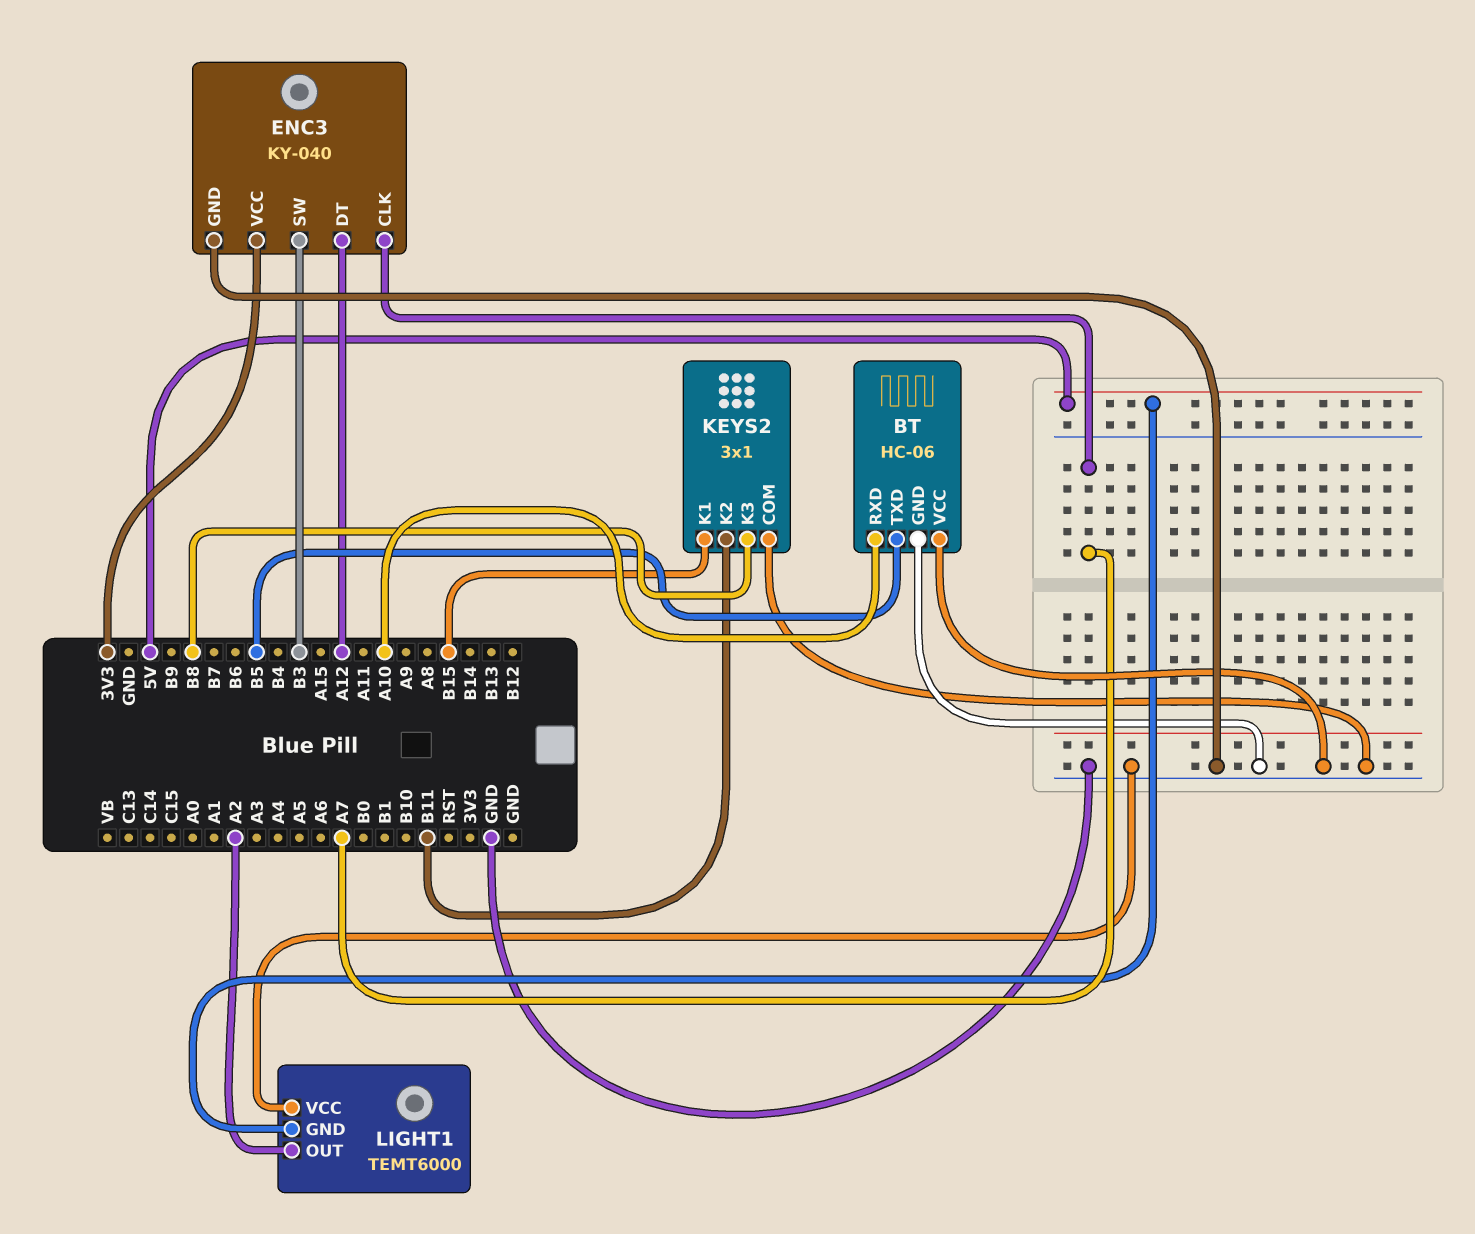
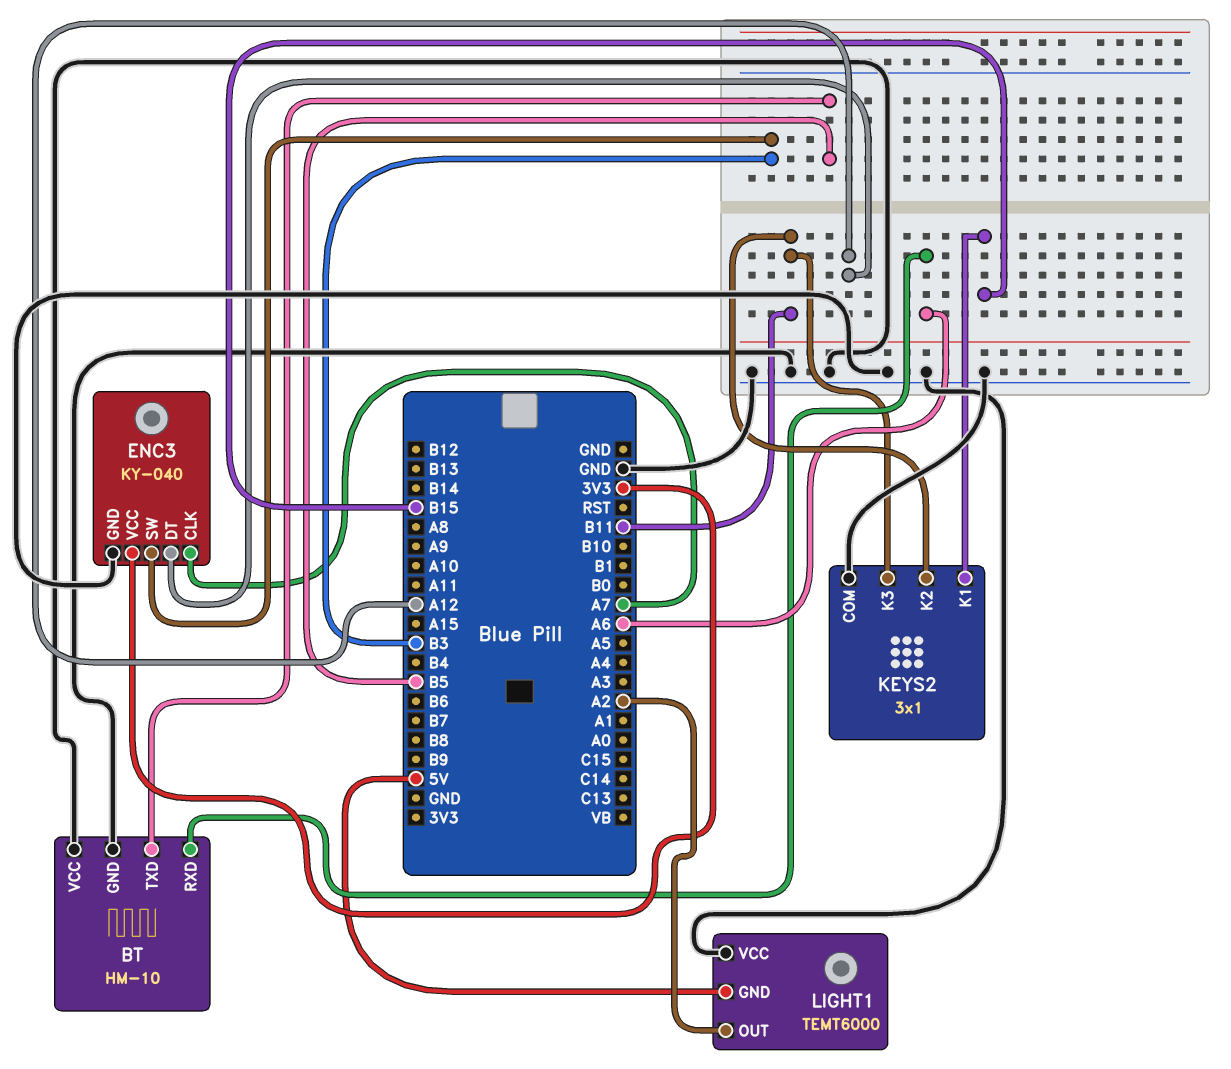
BT: HC-06 -> HM-10
BT pin RXD: A10 -> A6
KEYS2 pin K3: B8 -> B11

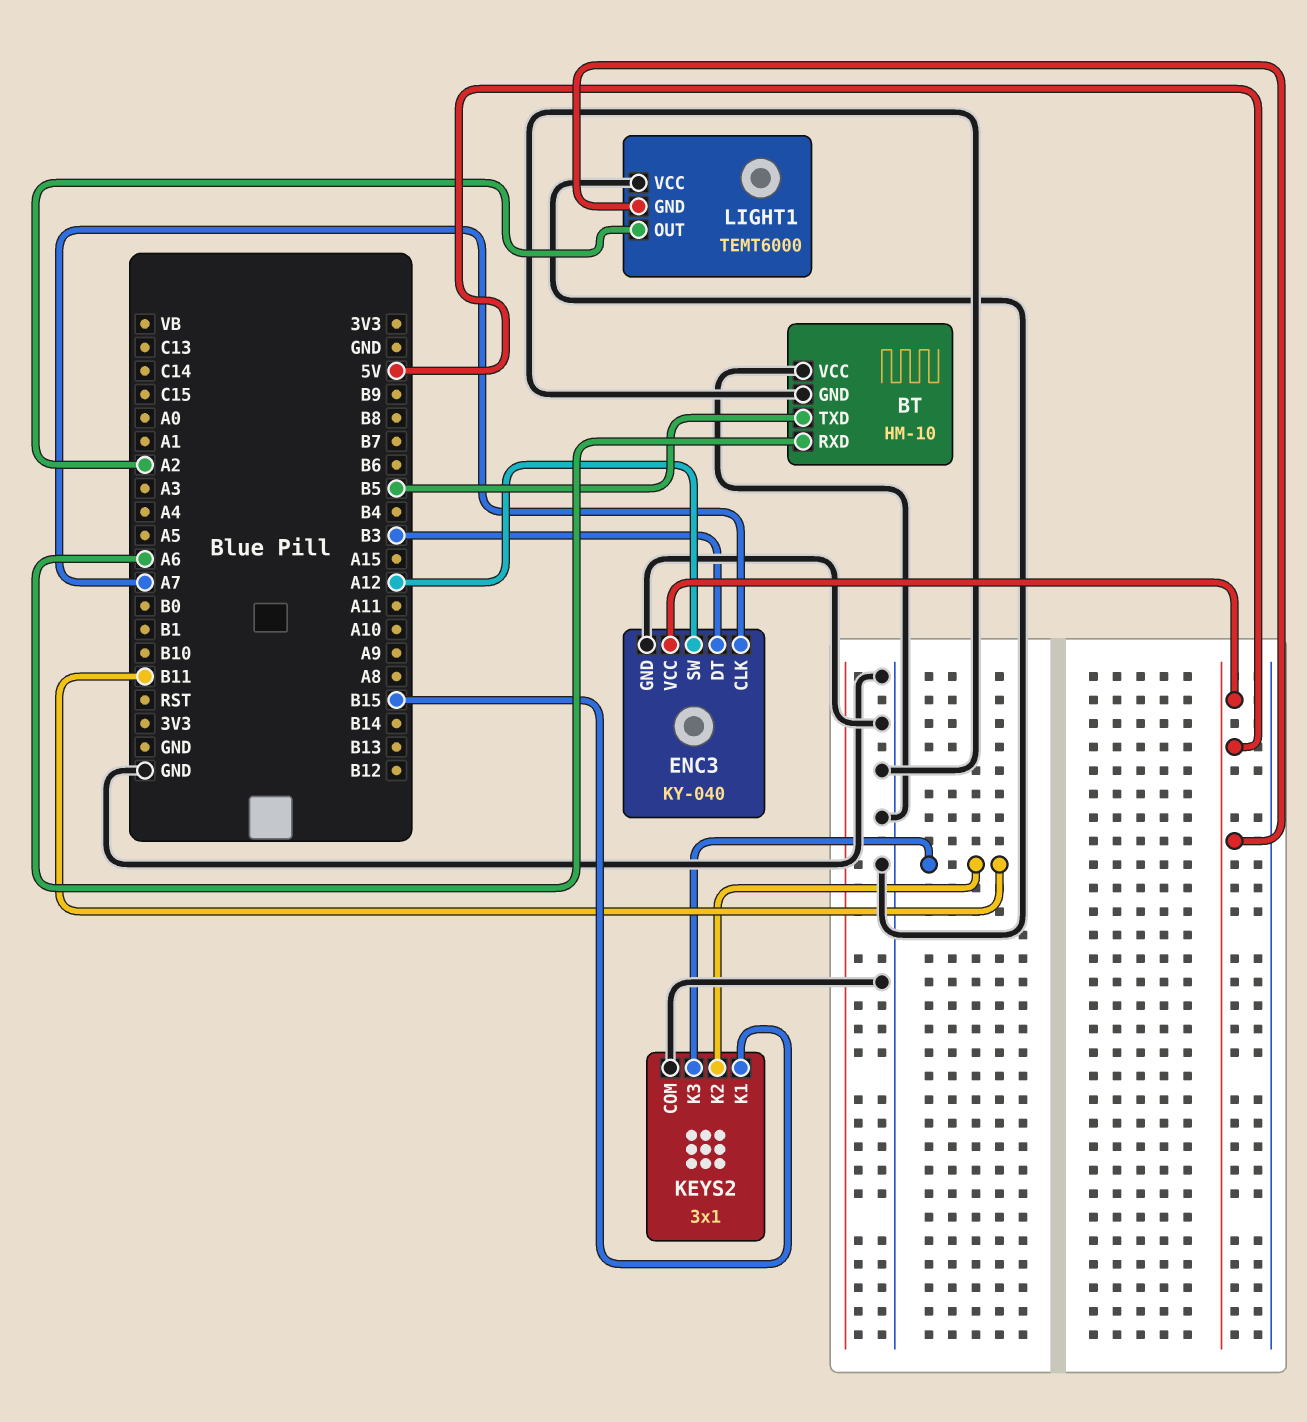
ENC3 pin DT: A12 -> B3
ENC3 pin SW: B3 -> A12
ENC3 pin VCC: 3V3 -> 5V

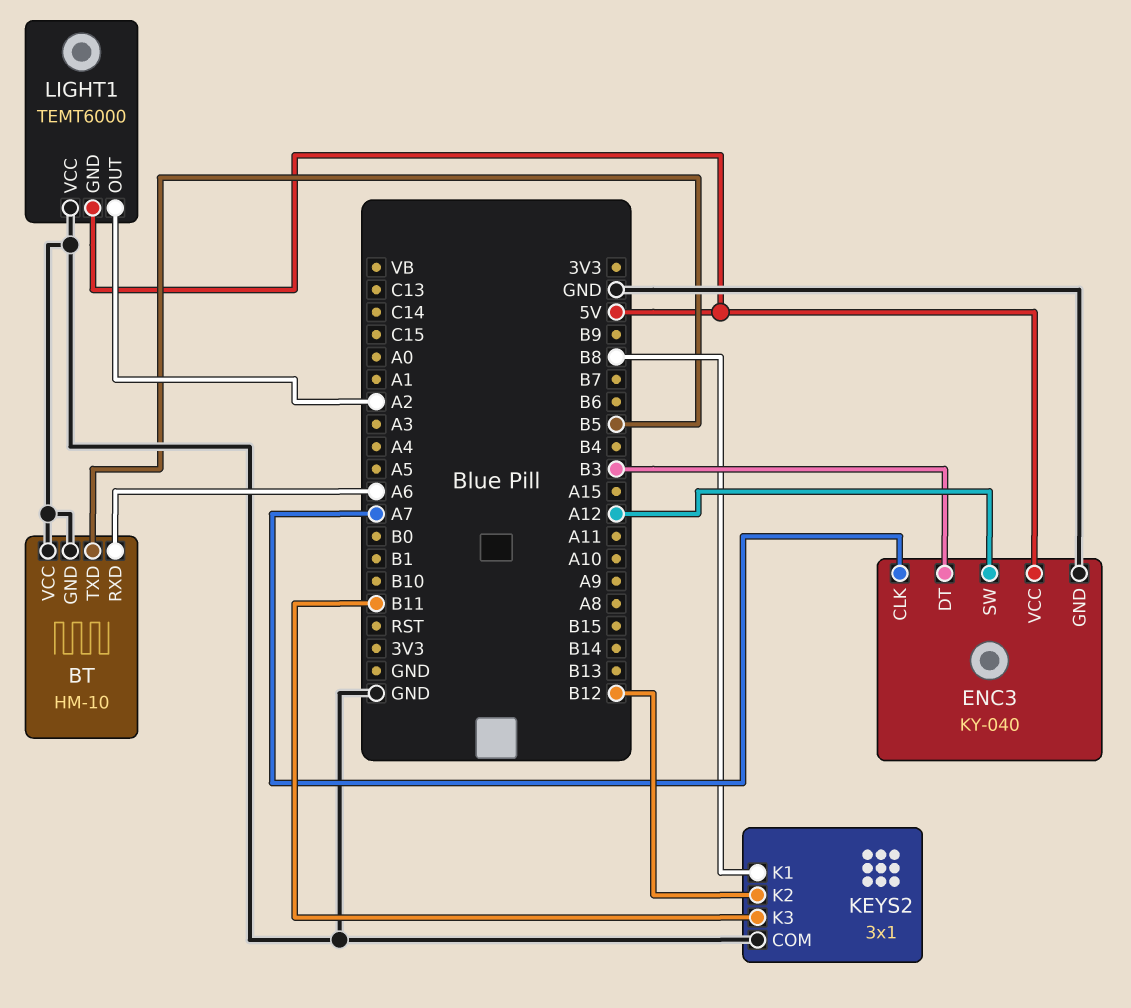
KEYS2 pin K1: B15 -> B8
KEYS2 pin K2: B11 -> B12

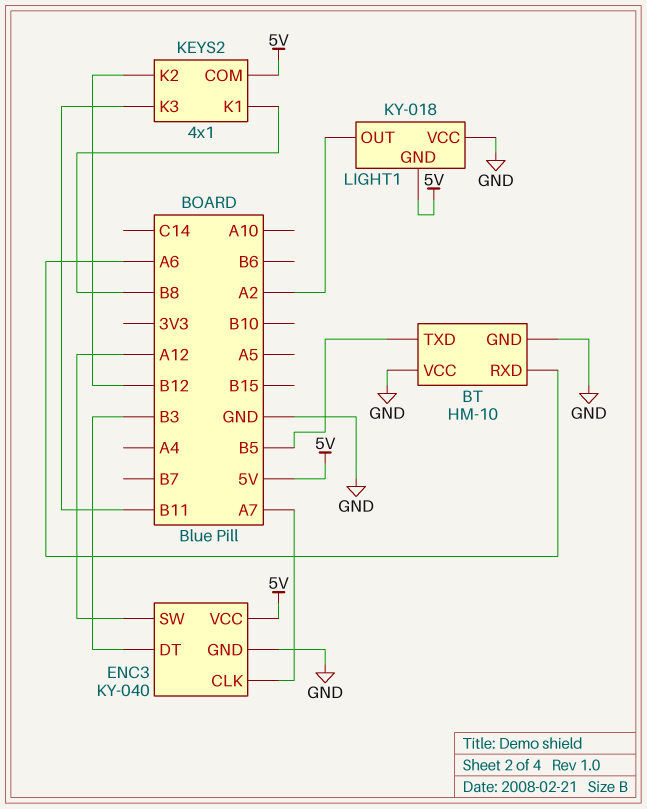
KEYS2: 3x1 -> 4x1
KEYS2 pin COM: GND -> 5V
LIGHT1: TEMT6000 -> KY-018

